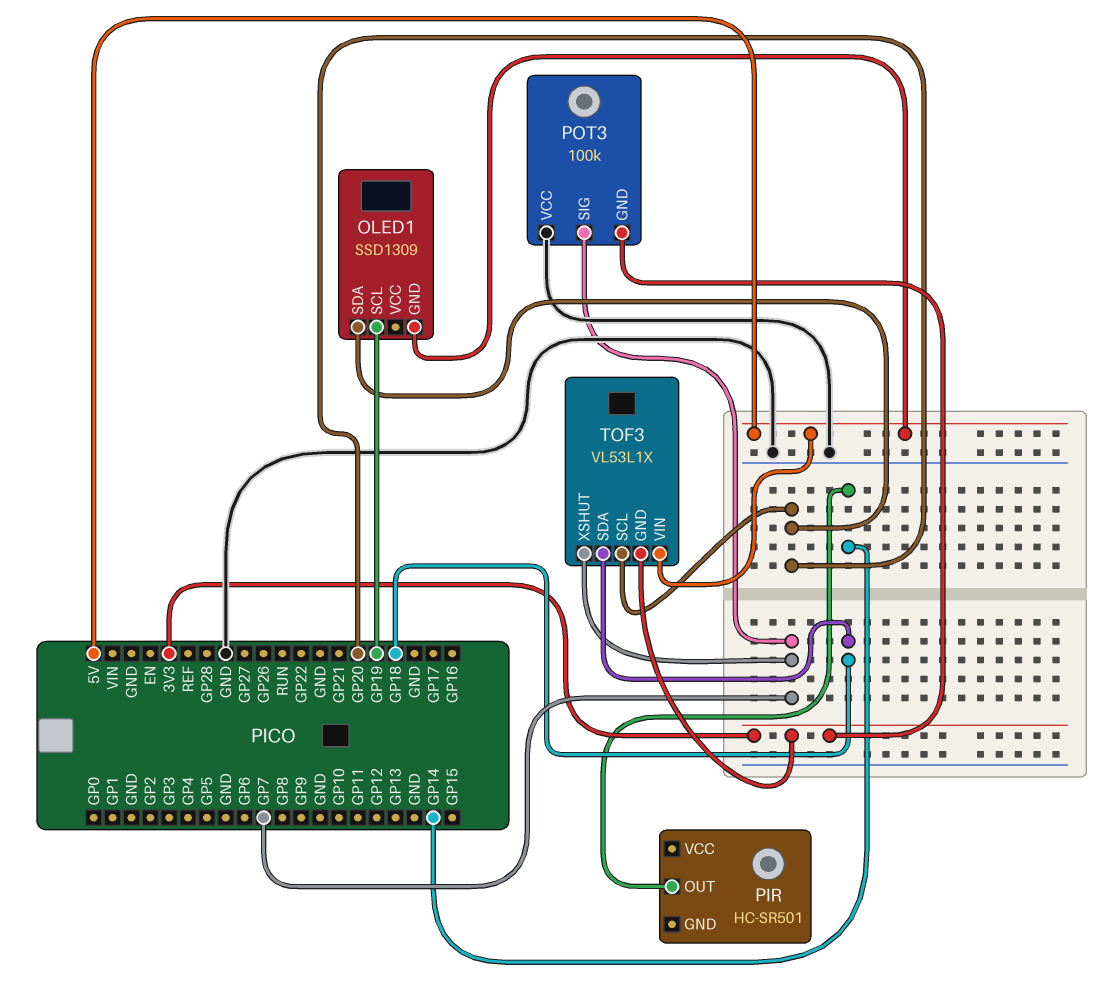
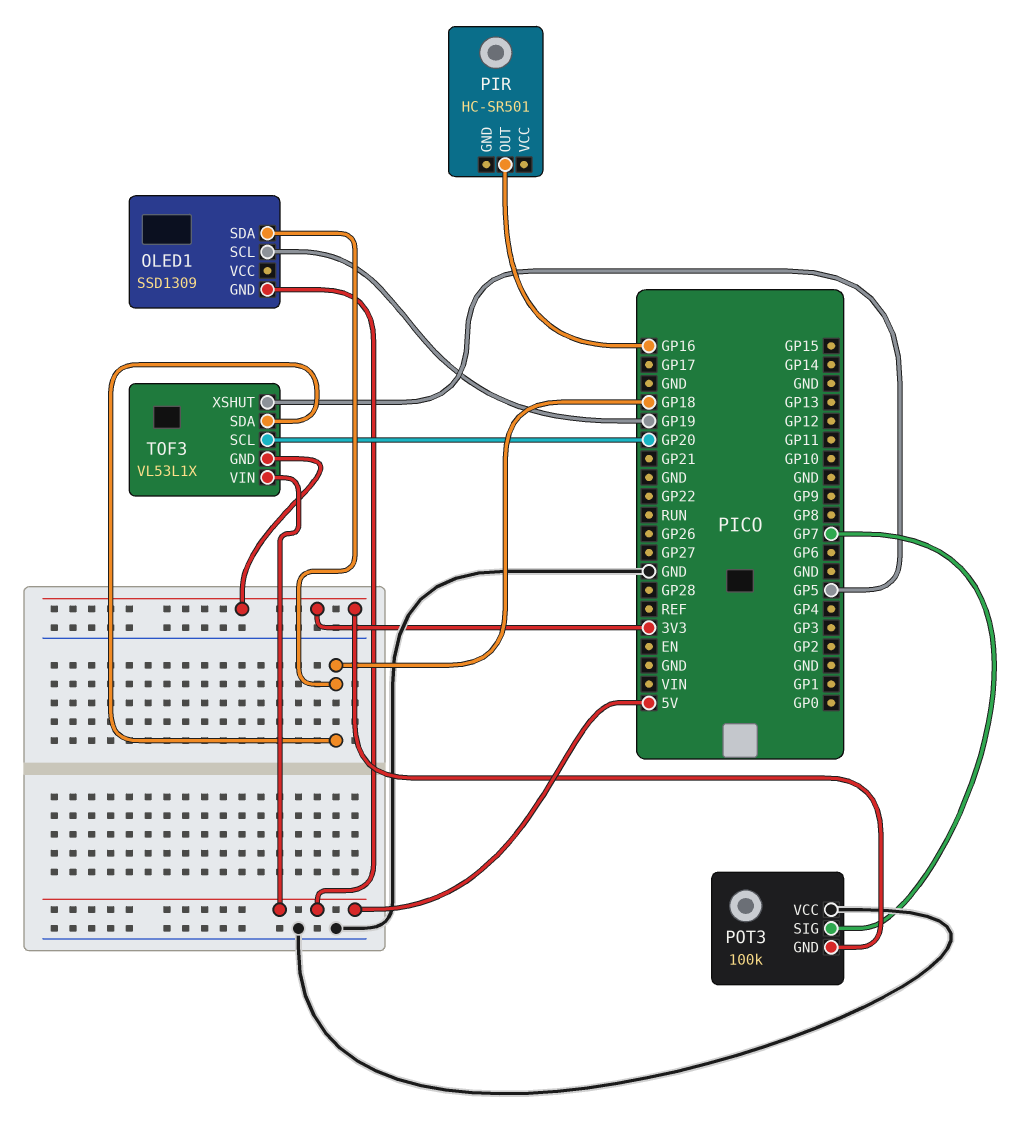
OLED1 pin SDA: GP20 -> GP18
PIR pin OUT: GP14 -> GP16
TOF3 pin XSHUT: GP7 -> GP5

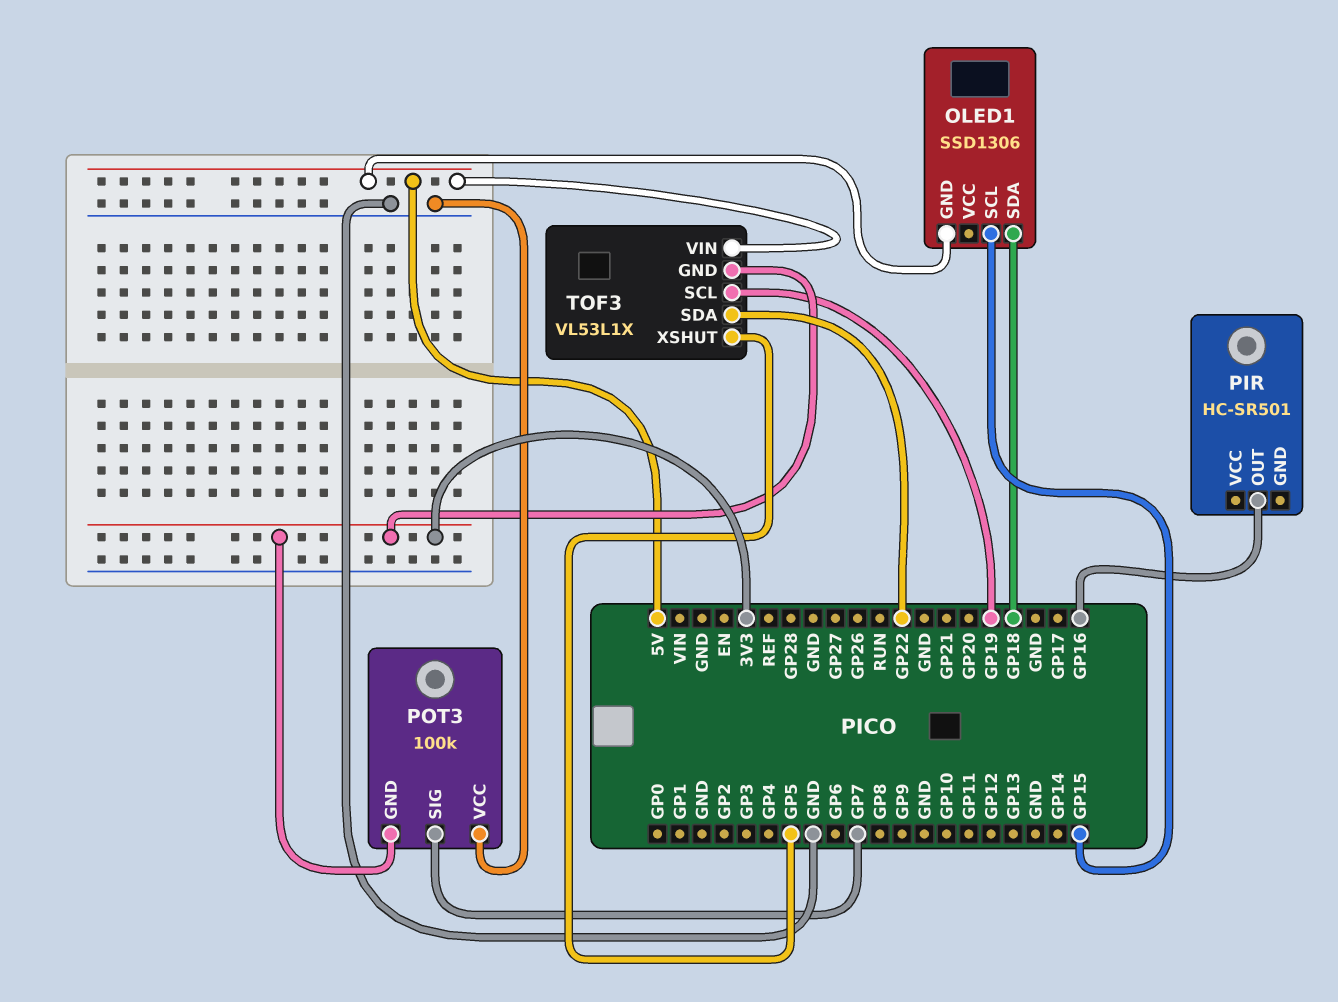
OLED1: SSD1309 -> SSD1306
OLED1 pin SCL: GP19 -> GP15
TOF3 pin SCL: GP20 -> GP19
TOF3 pin SDA: GP18 -> GP22

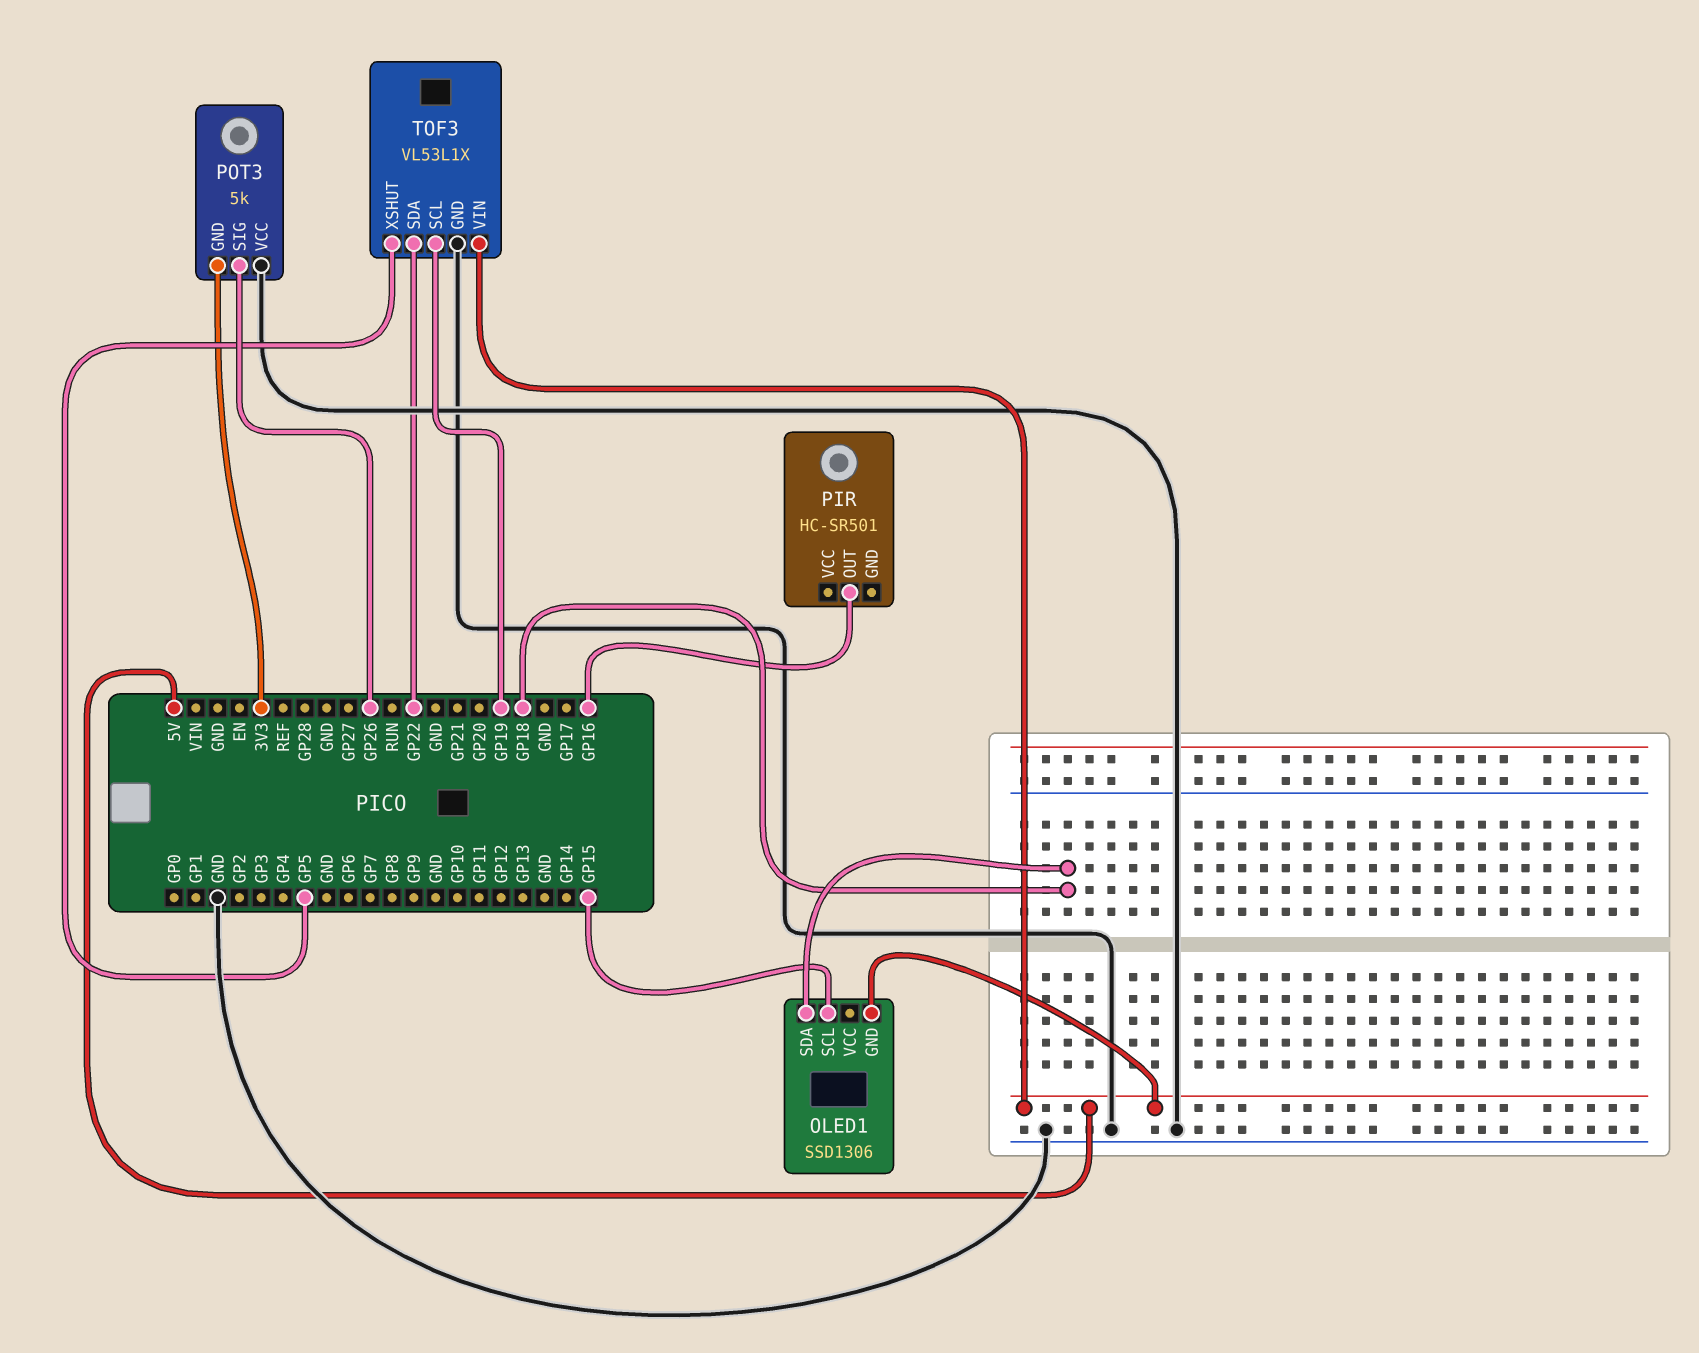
POT3: 100k -> 5k
POT3 pin SIG: GP7 -> GP26
TOF3 pin GND: 3V3 -> GND

